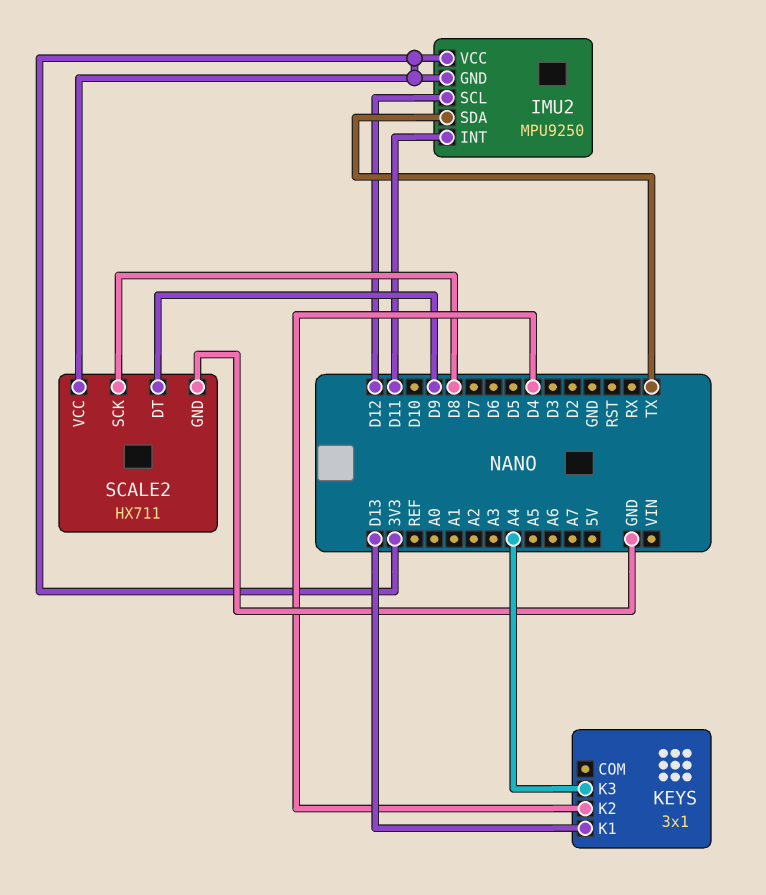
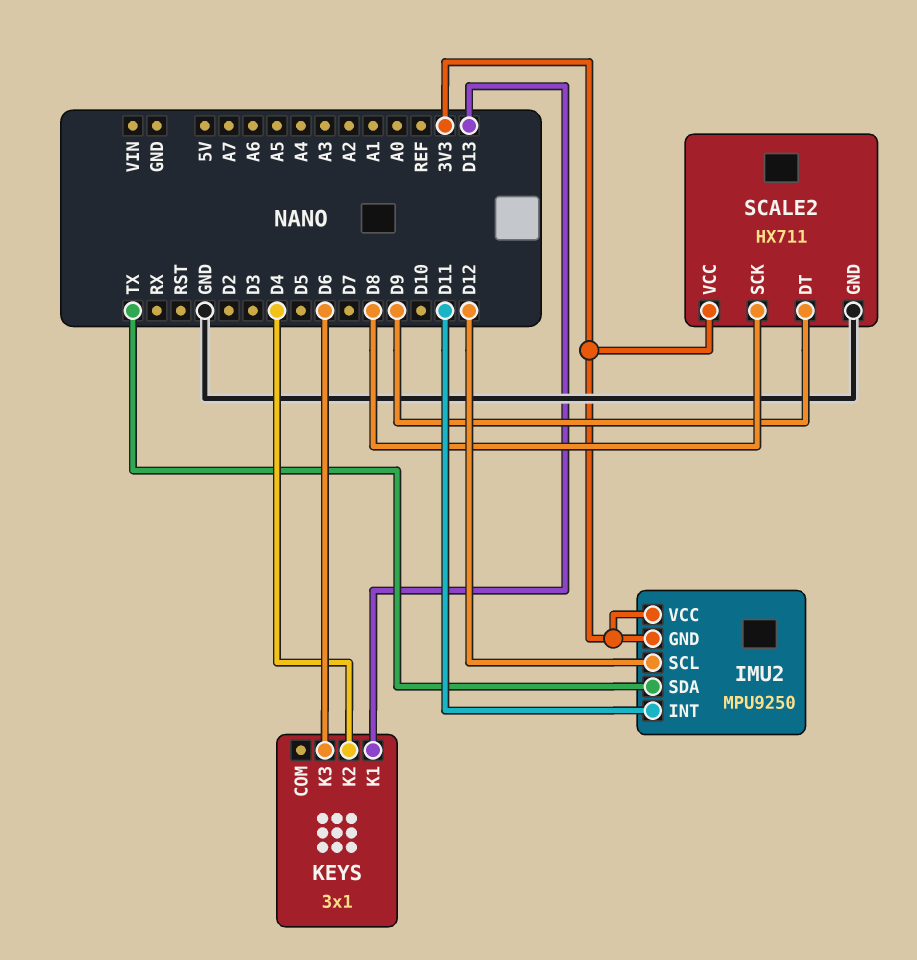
KEYS pin K3: A4 -> D6

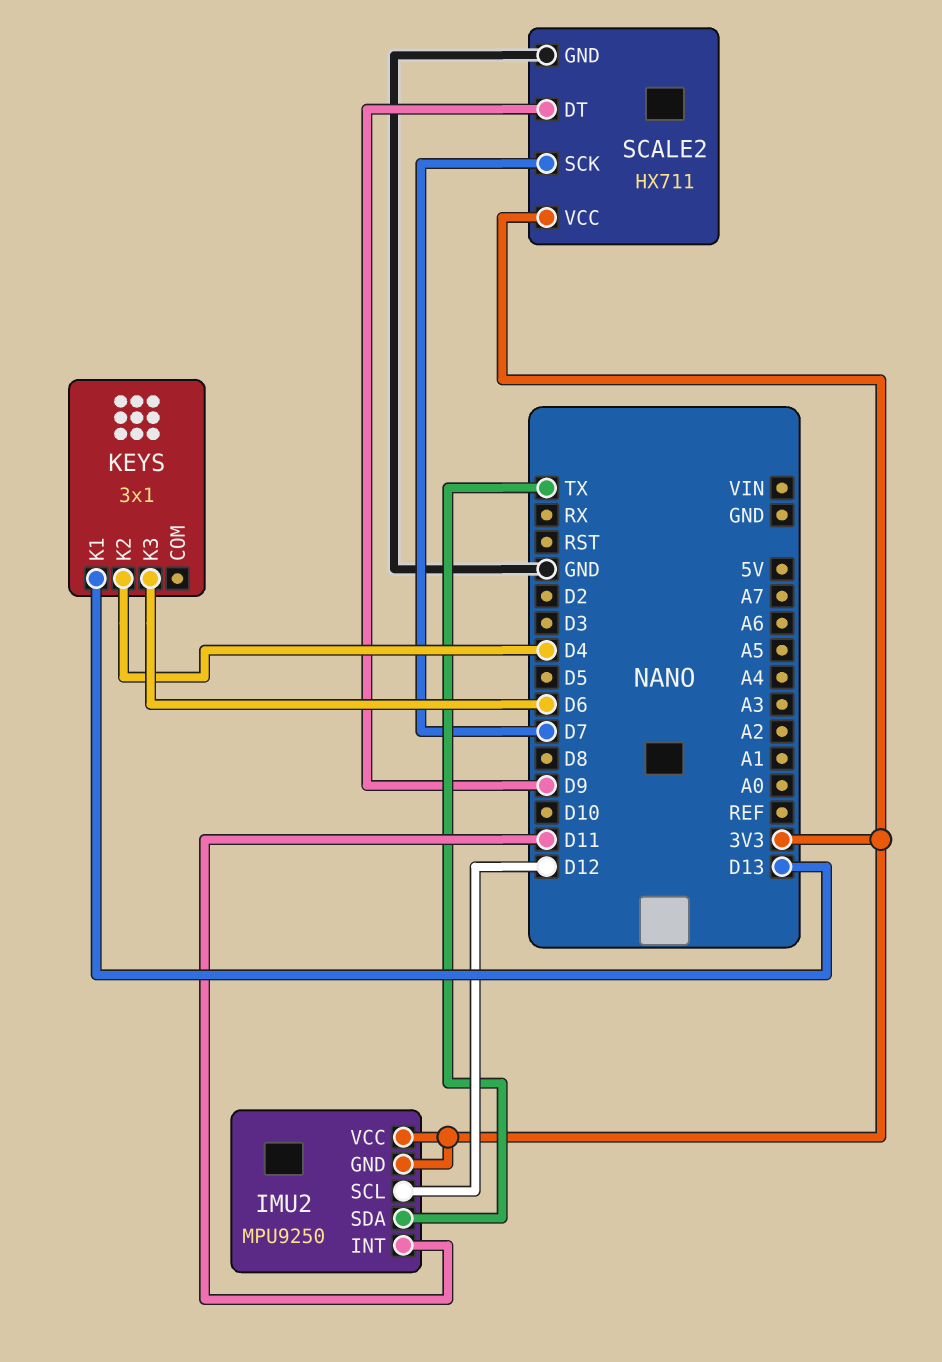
SCALE2 pin SCK: D8 -> D7

